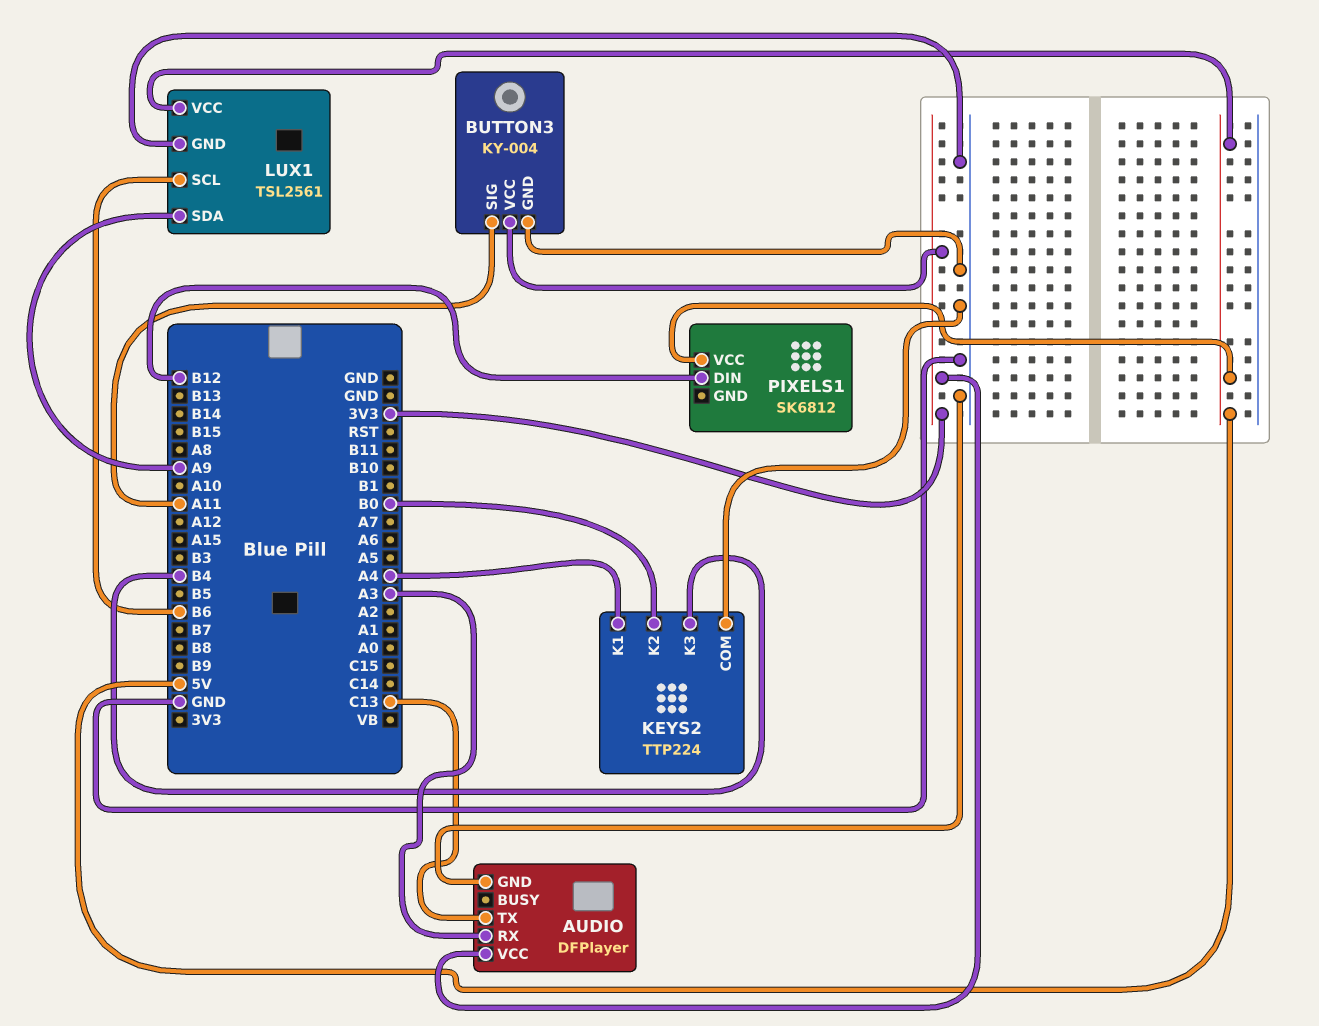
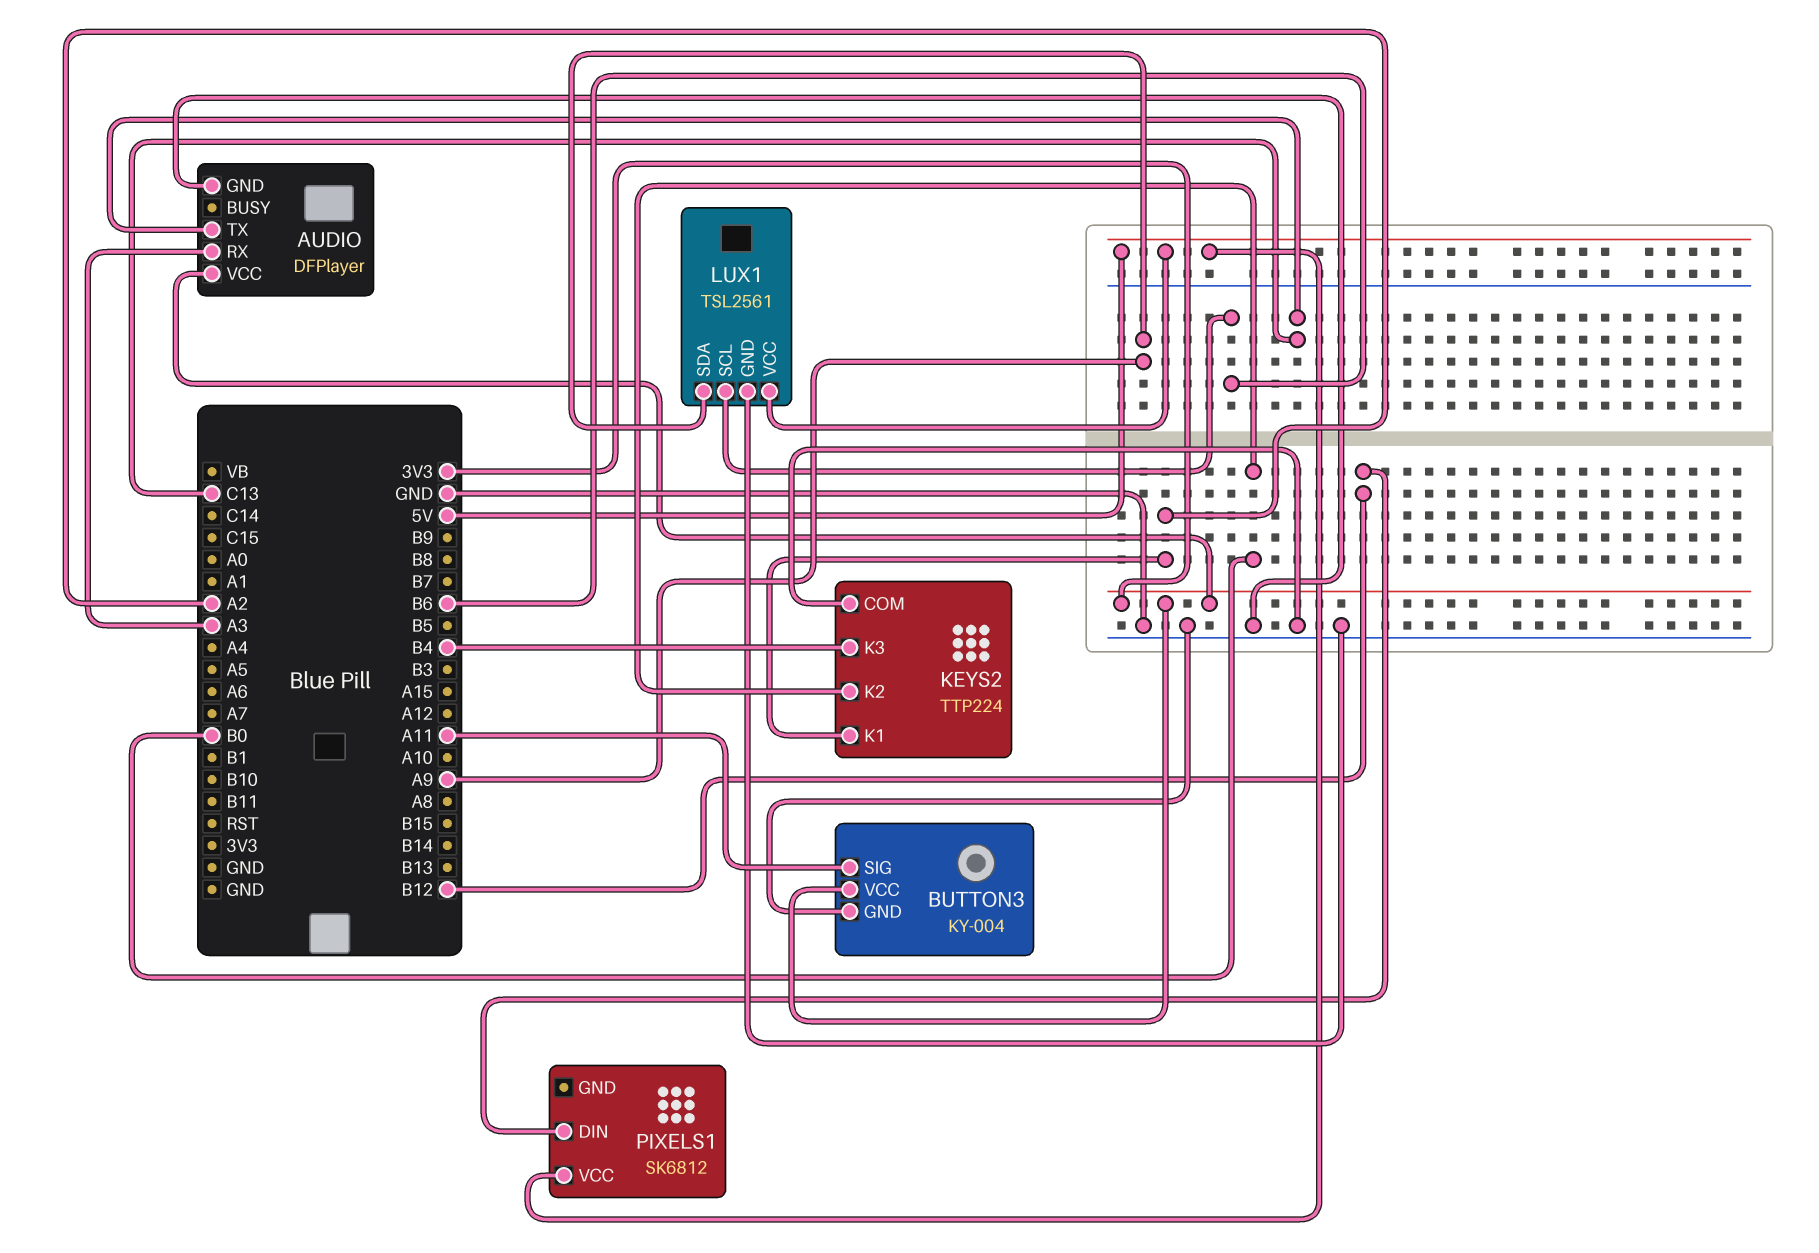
KEYS2 pin K1: A4 -> A2

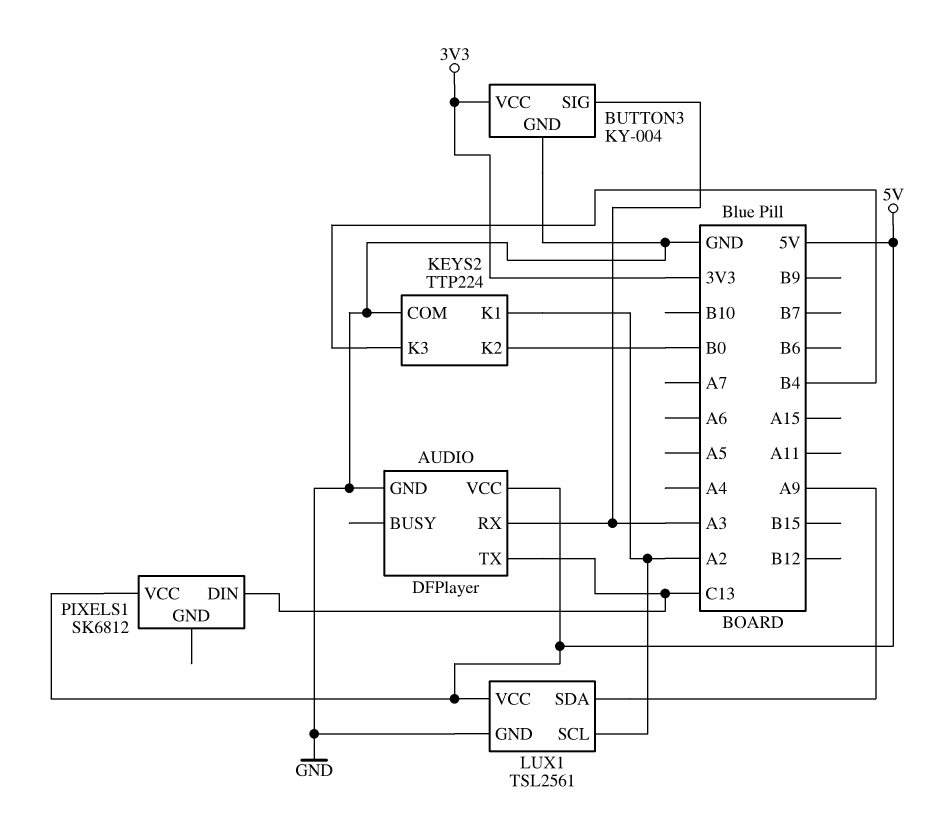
AUDIO pin VCC: 3V3 -> 5V
BUTTON3 pin SIG: A11 -> A3
LUX1 pin SCL: B6 -> A2
PIXELS1 pin DIN: B12 -> C13

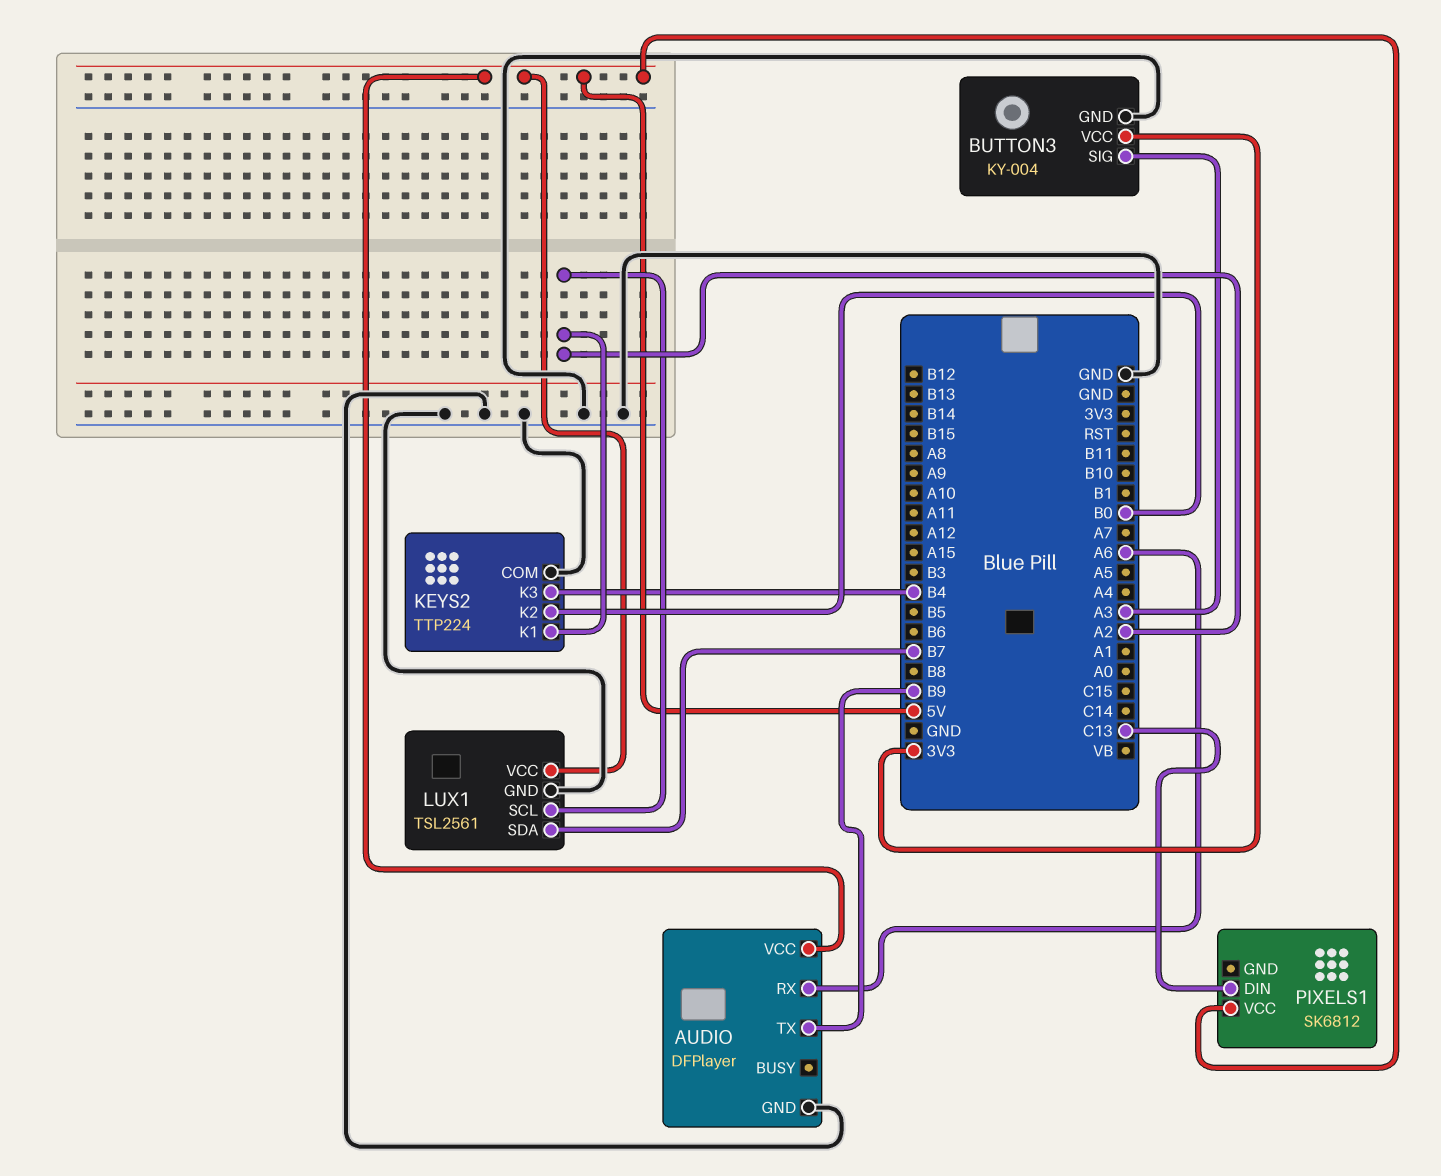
AUDIO pin RX: A3 -> A6
AUDIO pin TX: C13 -> B9
LUX1 pin SDA: A9 -> B7

